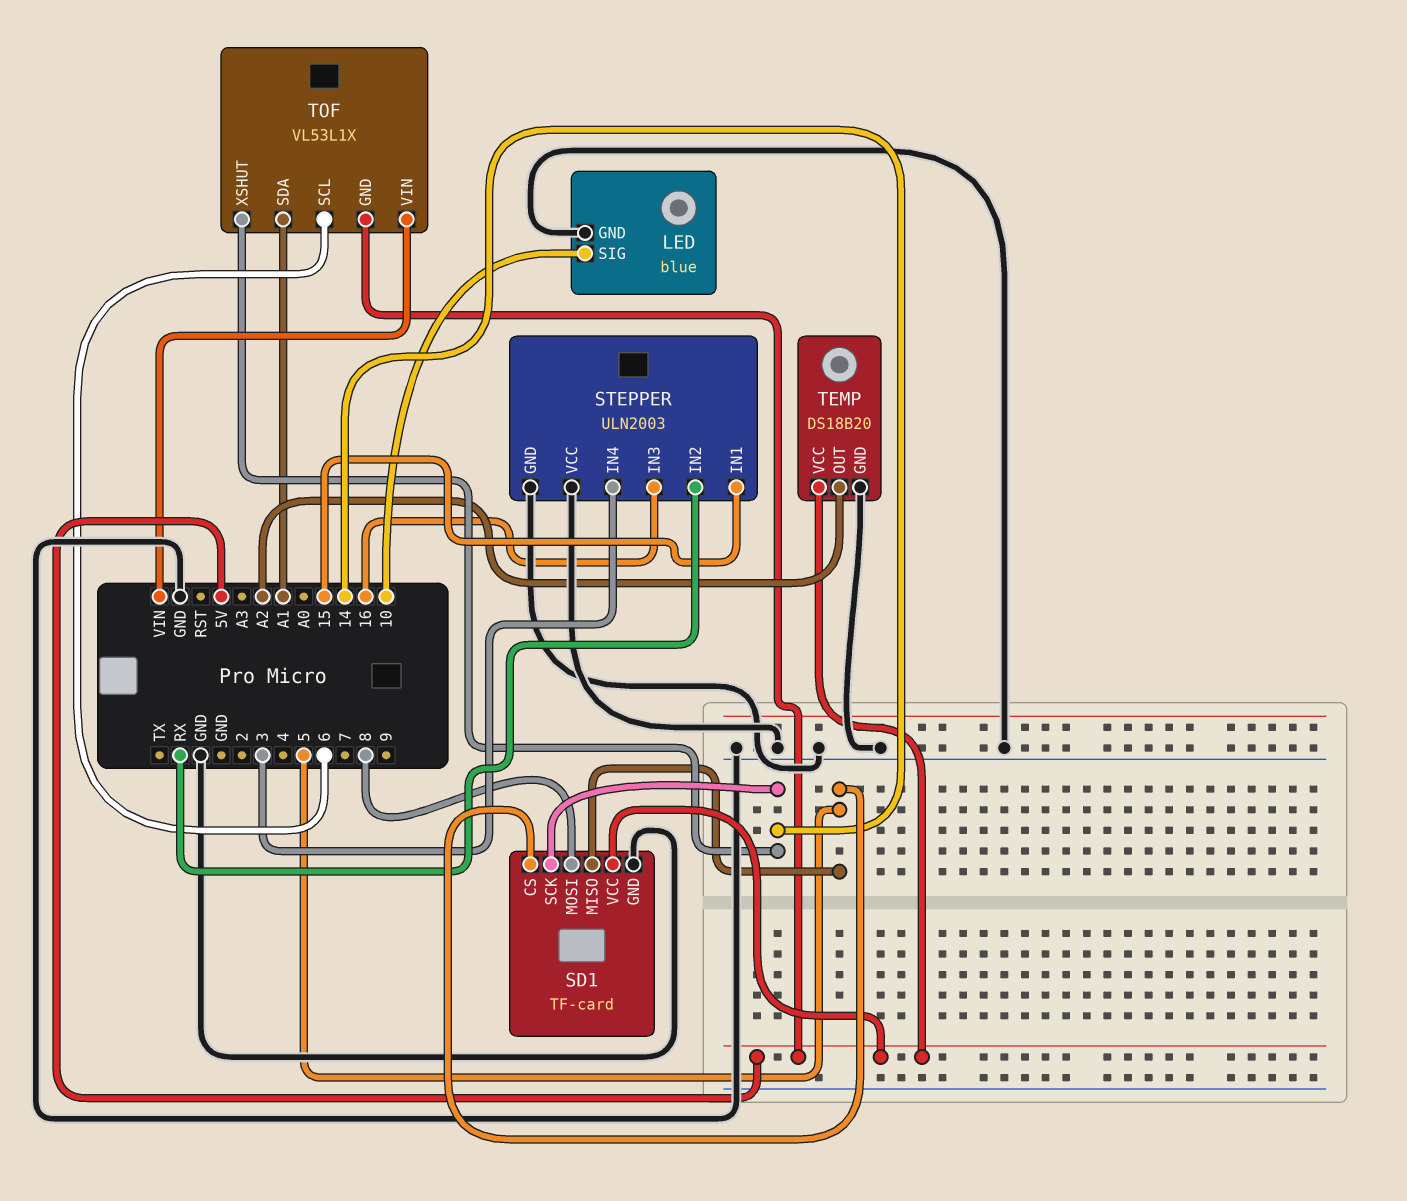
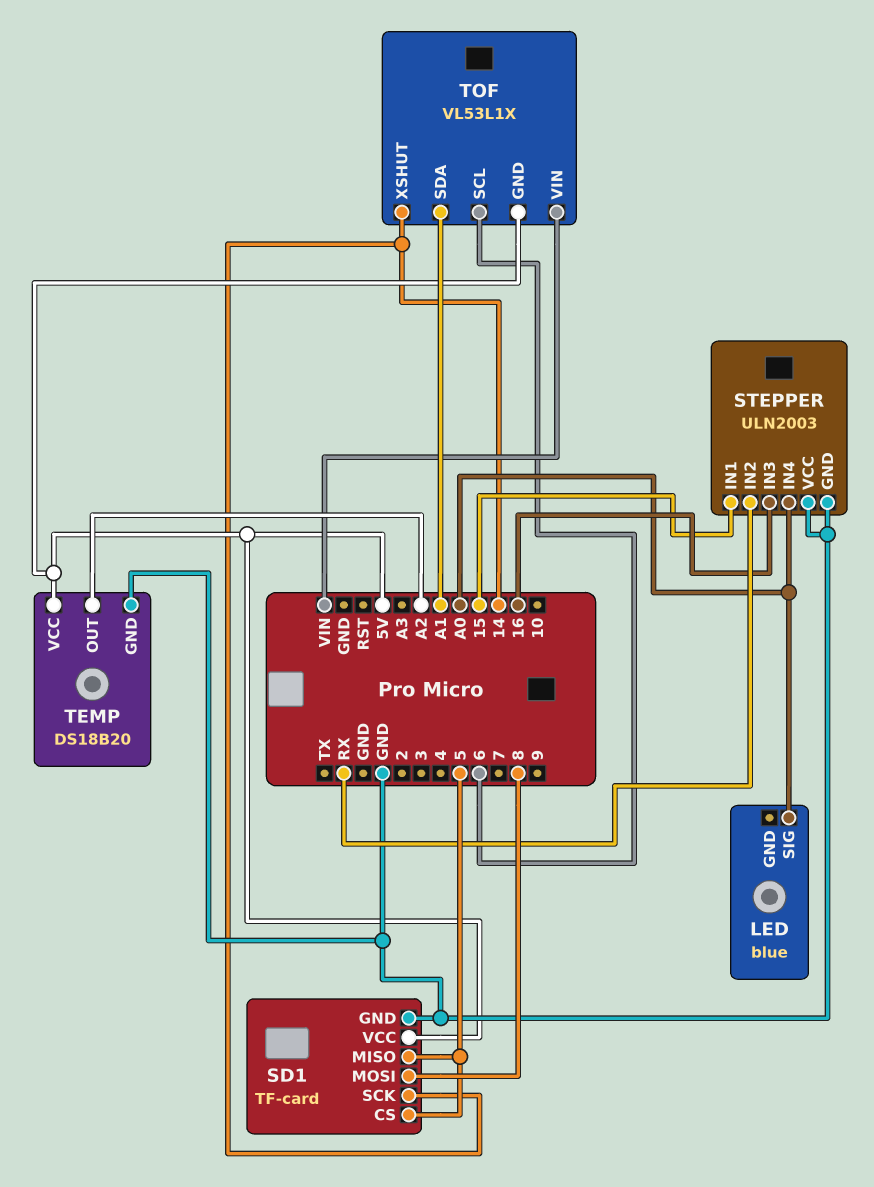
LED pin GND: GND -> none
LED pin SIG: 10 -> A0
STEPPER pin IN4: 3 -> A0

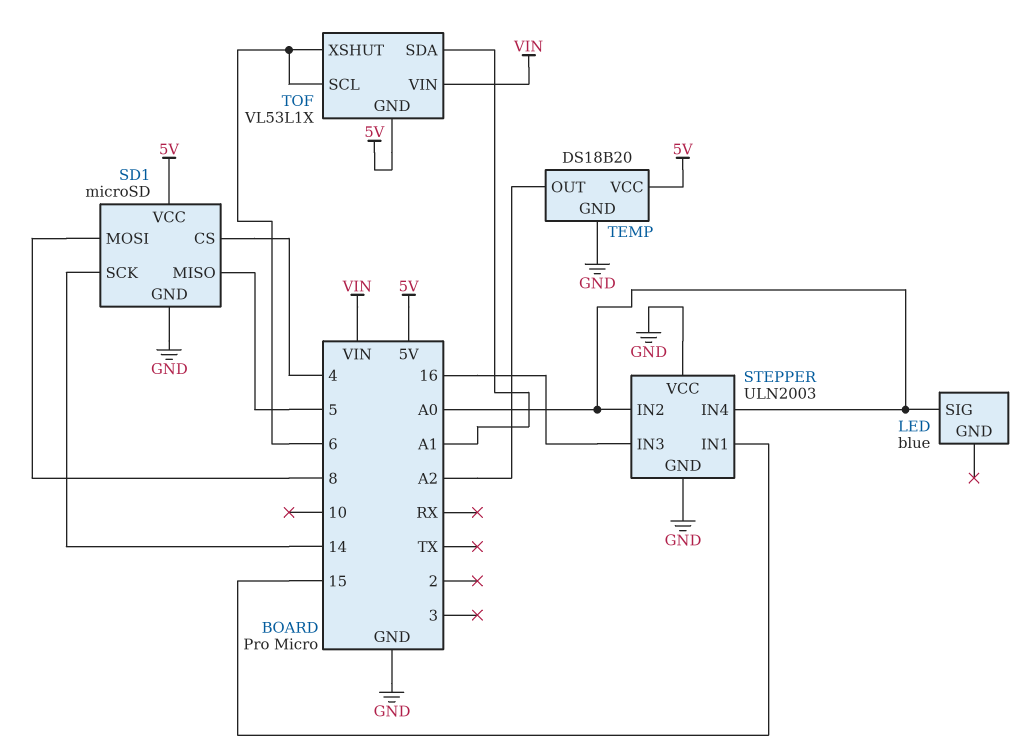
SD1: TF-card -> microSD
SD1 pin CS: 5 -> 4
STEPPER pin IN2: RX -> A0
TOF pin XSHUT: 14 -> 6

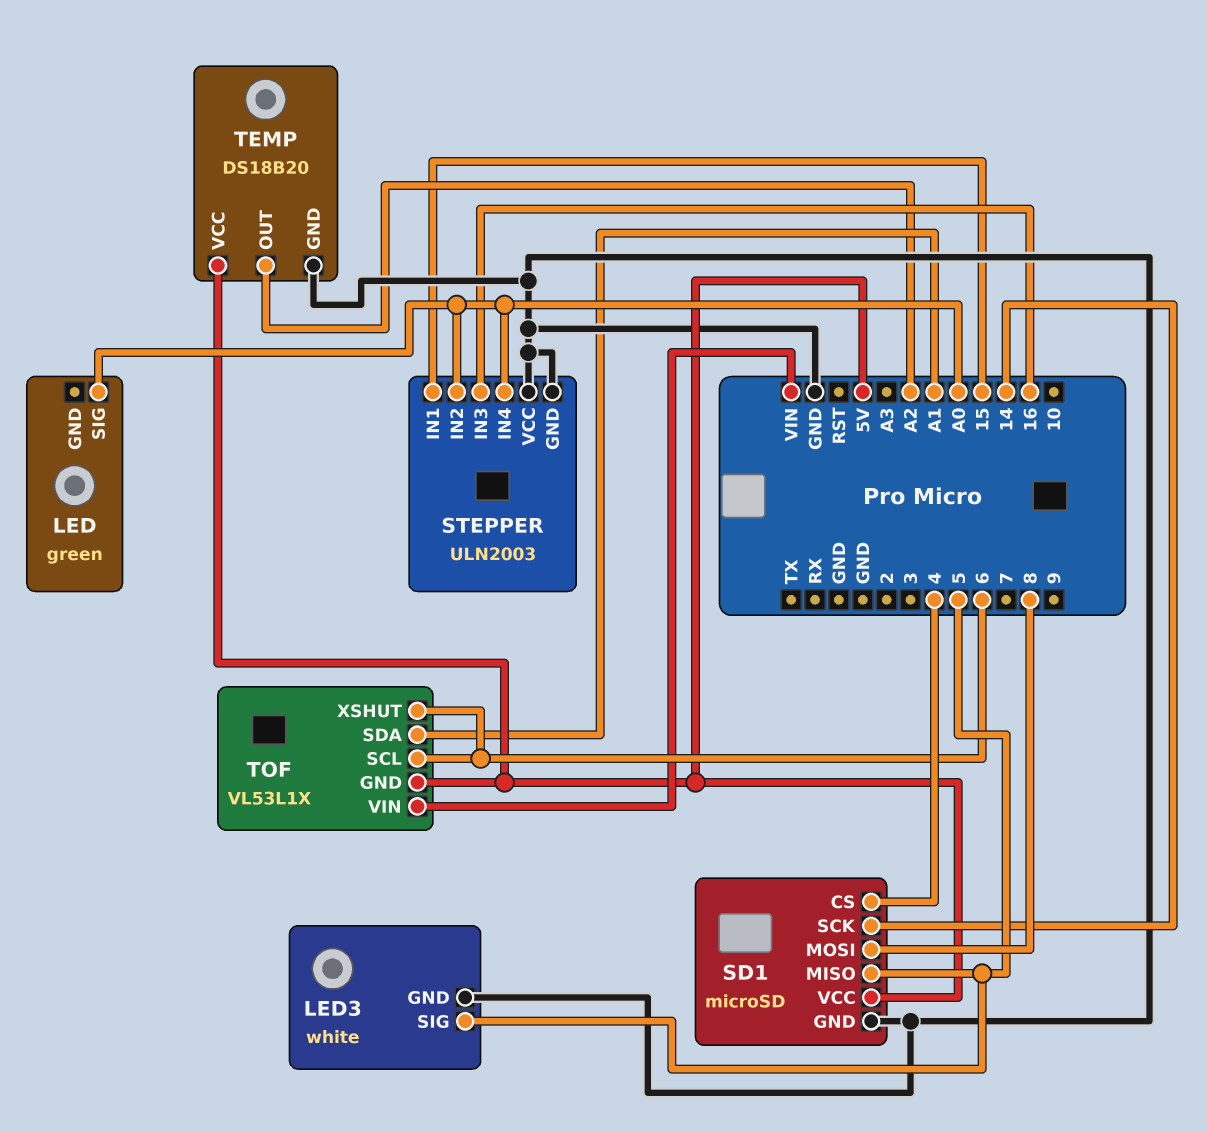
LED: blue -> green
LED3: none -> white
LED3 pin GND: none -> GND
LED3 pin SIG: none -> 5

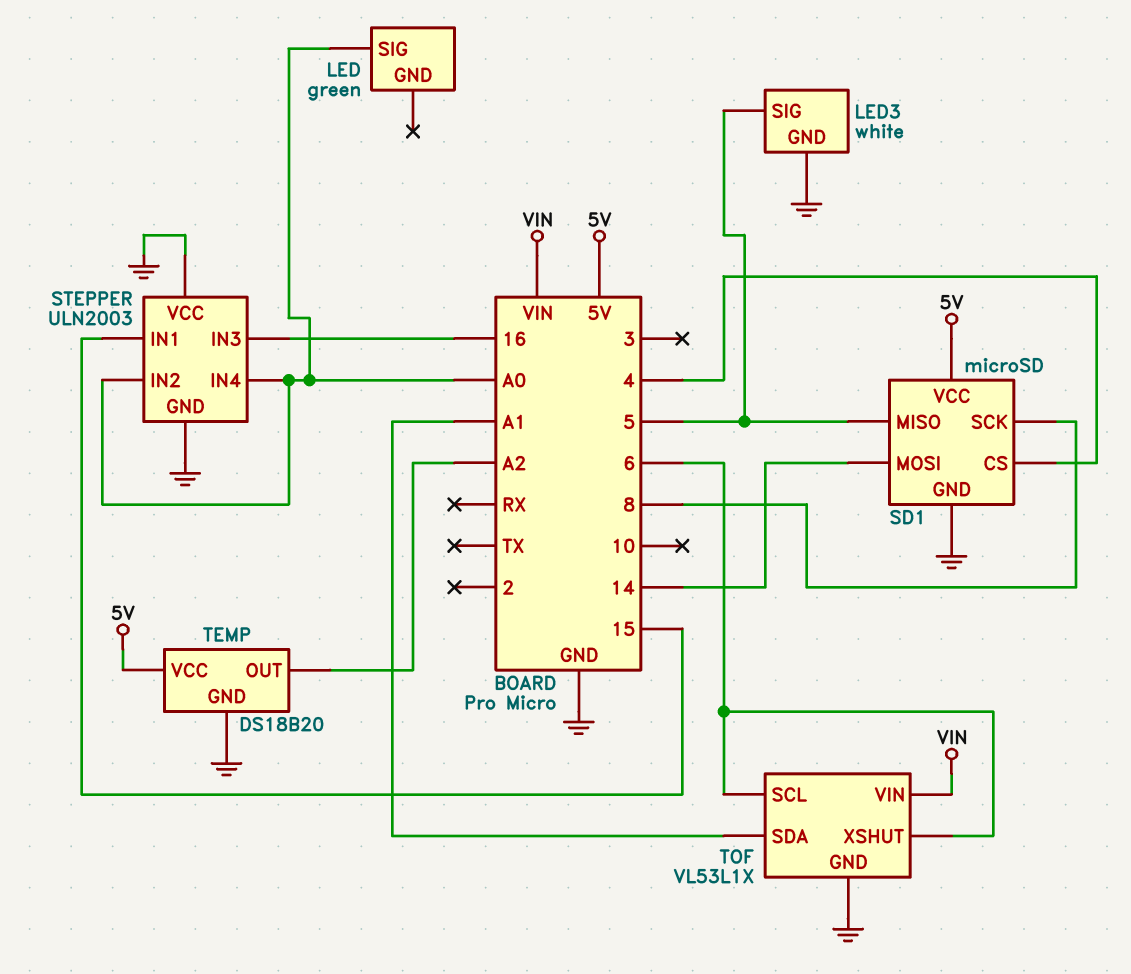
SD1 pin MOSI: 8 -> 14
SD1 pin SCK: 14 -> 8
TOF pin GND: 5V -> GND

